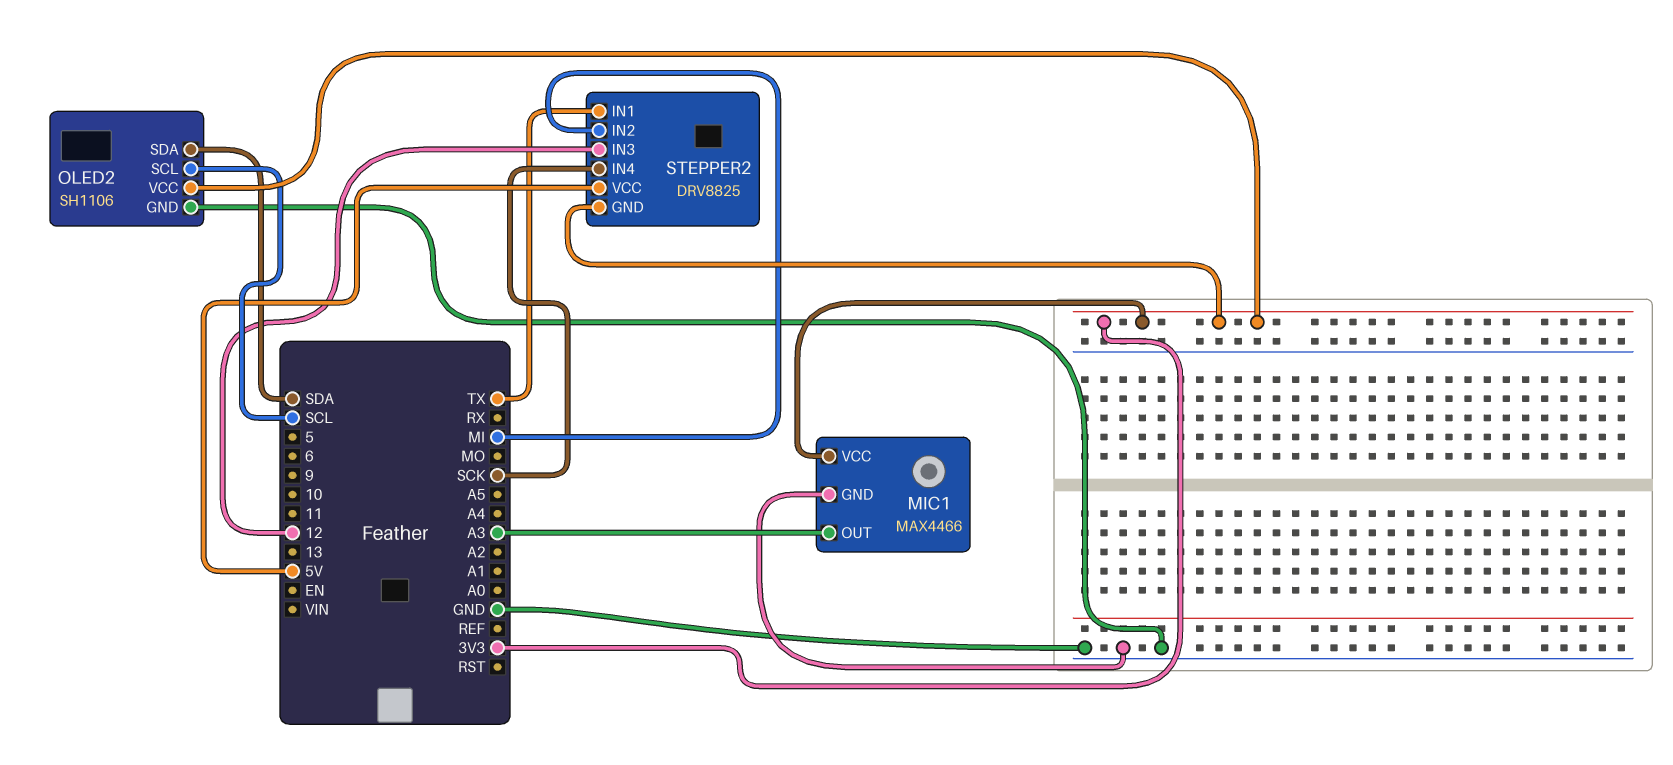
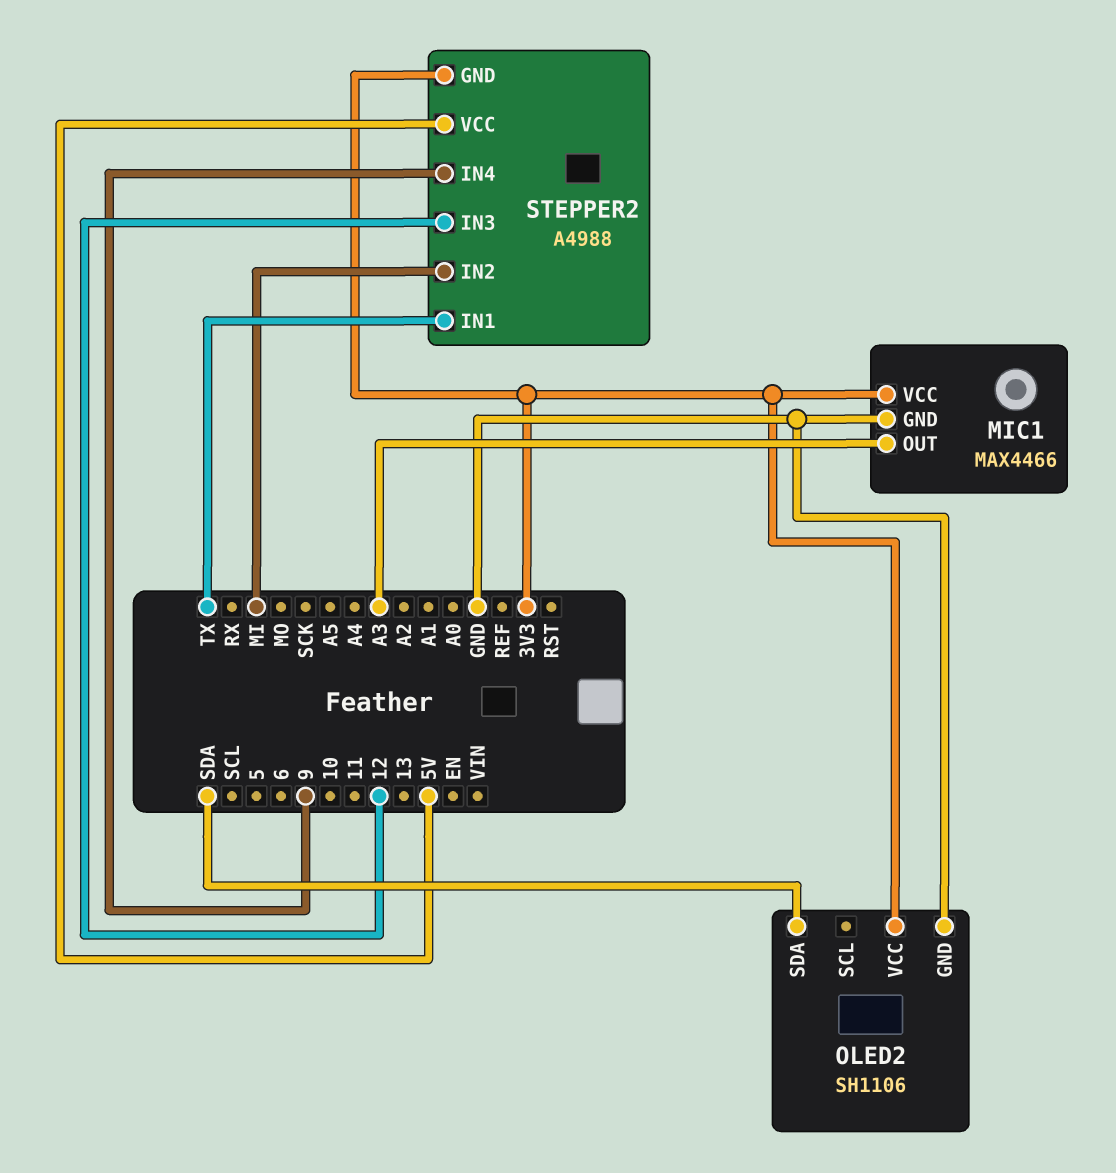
OLED2 pin SCL: SCL -> none
STEPPER2: DRV8825 -> A4988
STEPPER2 pin IN4: SCK -> 9

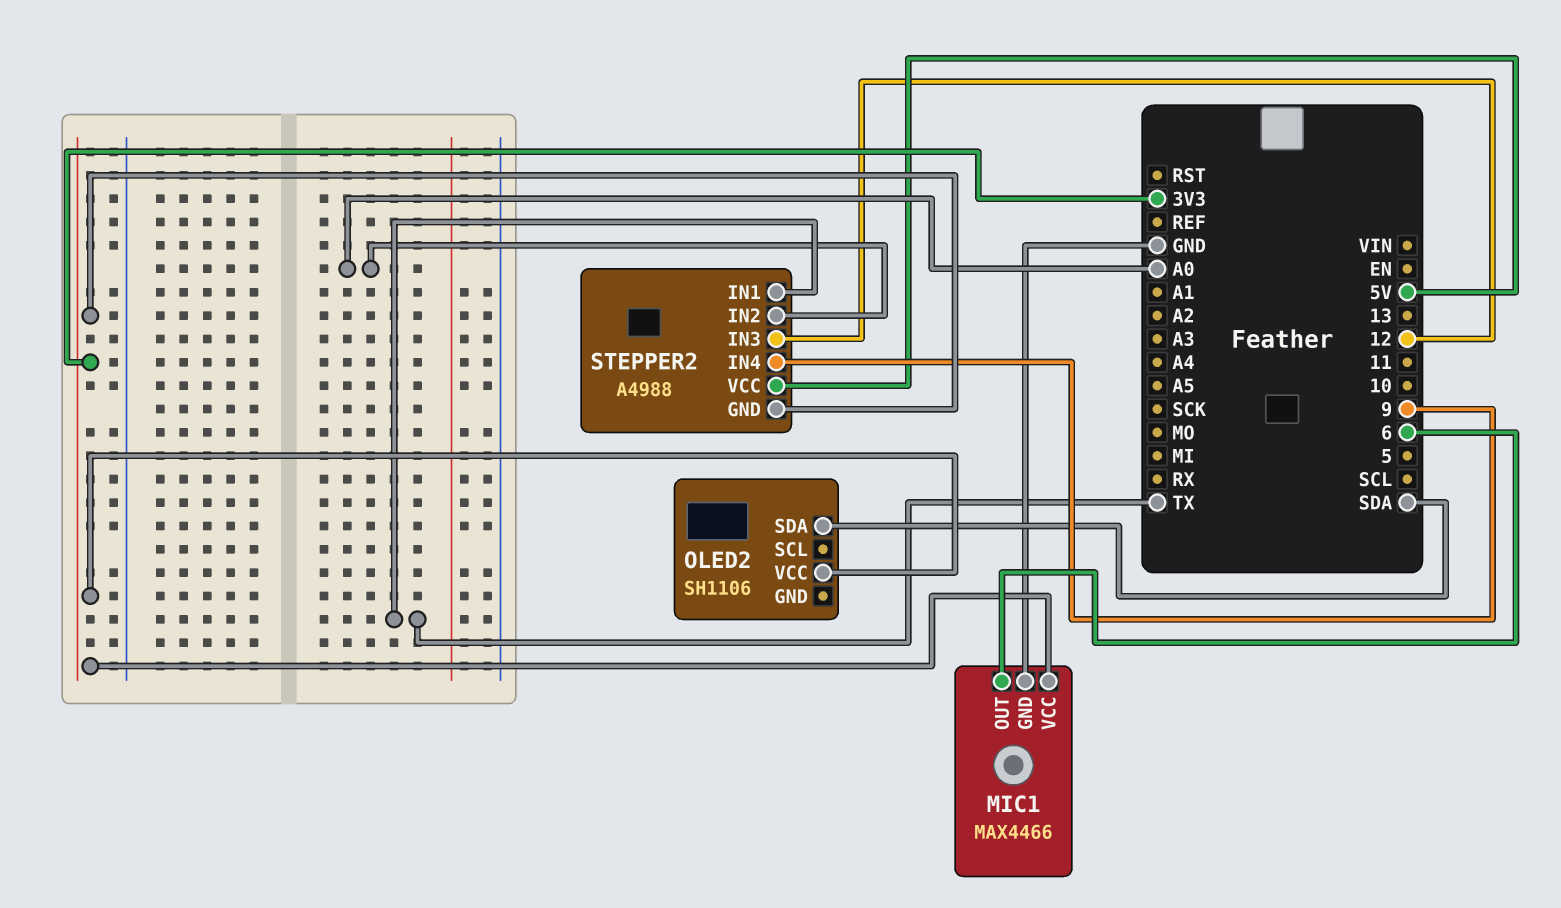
MIC1 pin OUT: A3 -> 6
OLED2 pin GND: GND -> none
STEPPER2 pin IN2: MI -> A0

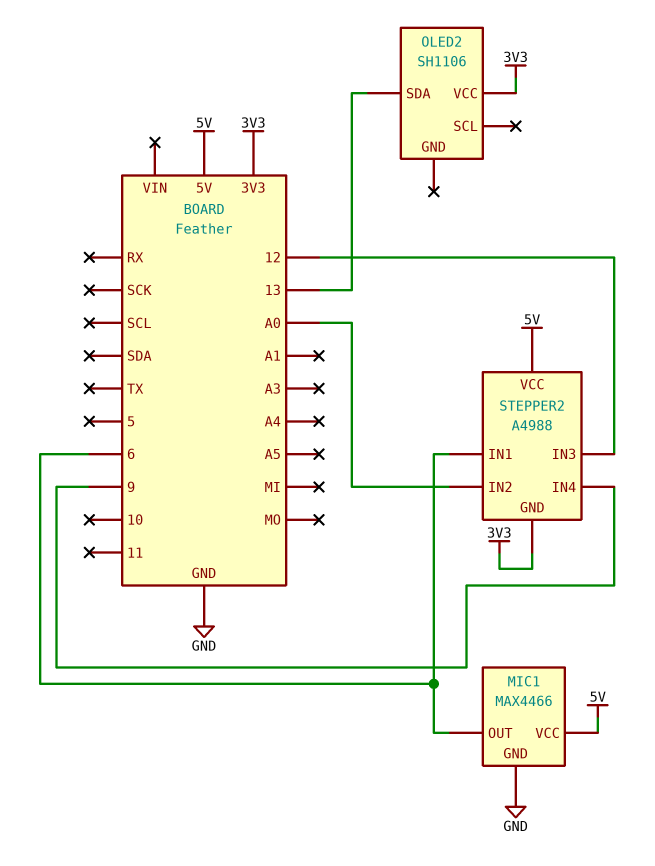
MIC1 pin VCC: 3V3 -> 5V
OLED2 pin SDA: SDA -> 13
STEPPER2 pin IN1: TX -> 6

